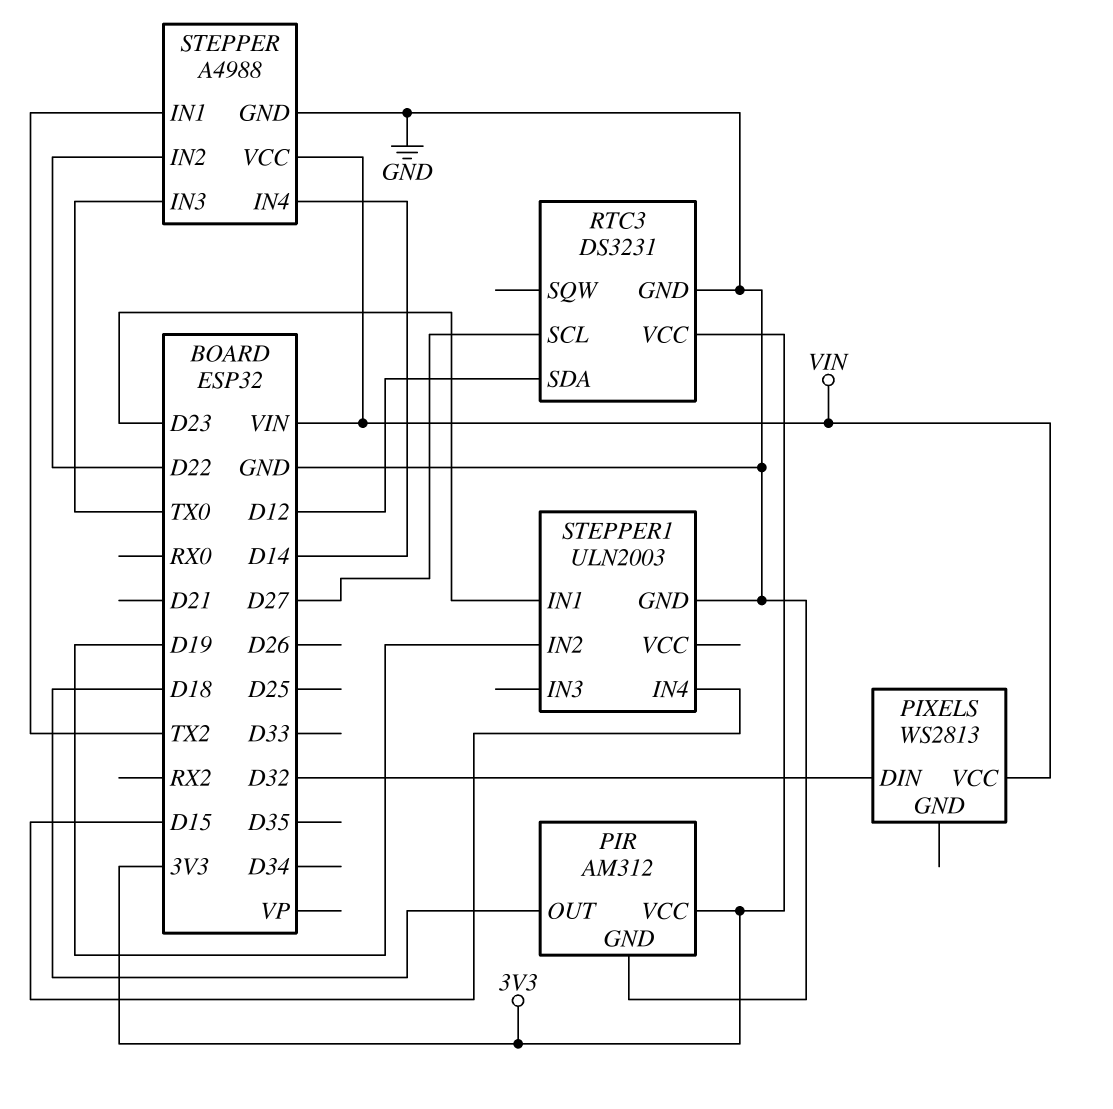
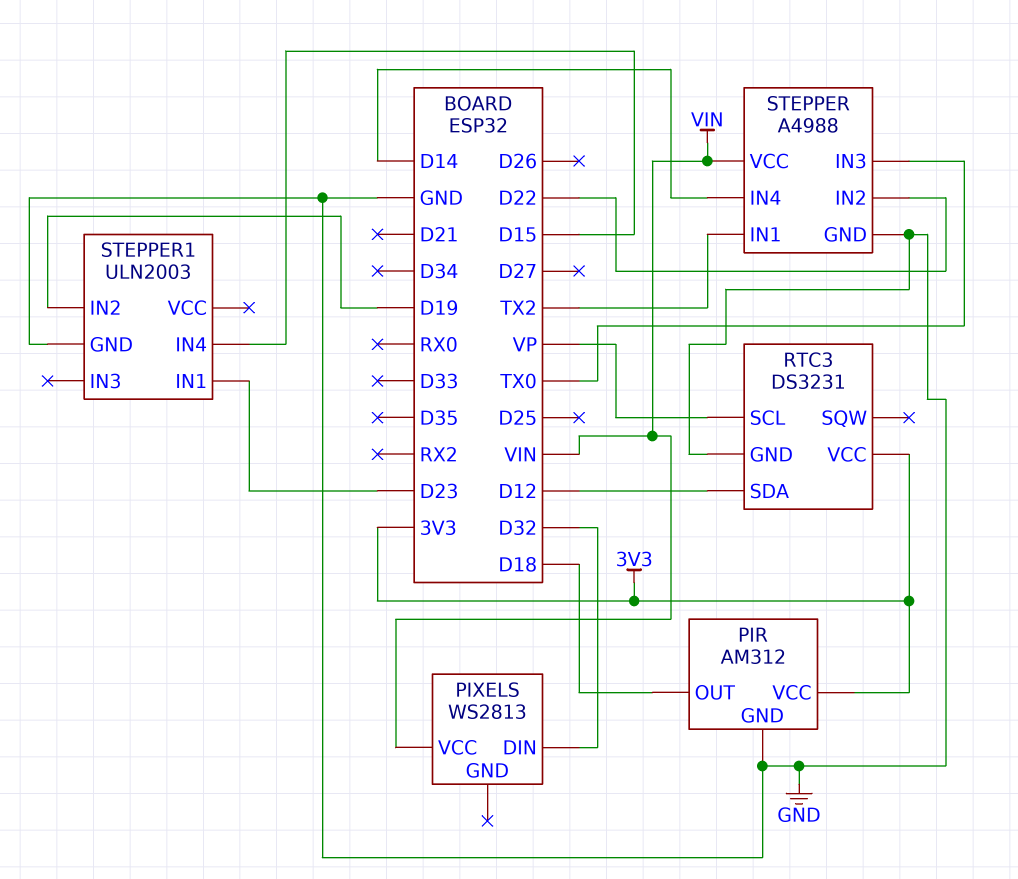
RTC3 pin SCL: D27 -> VP

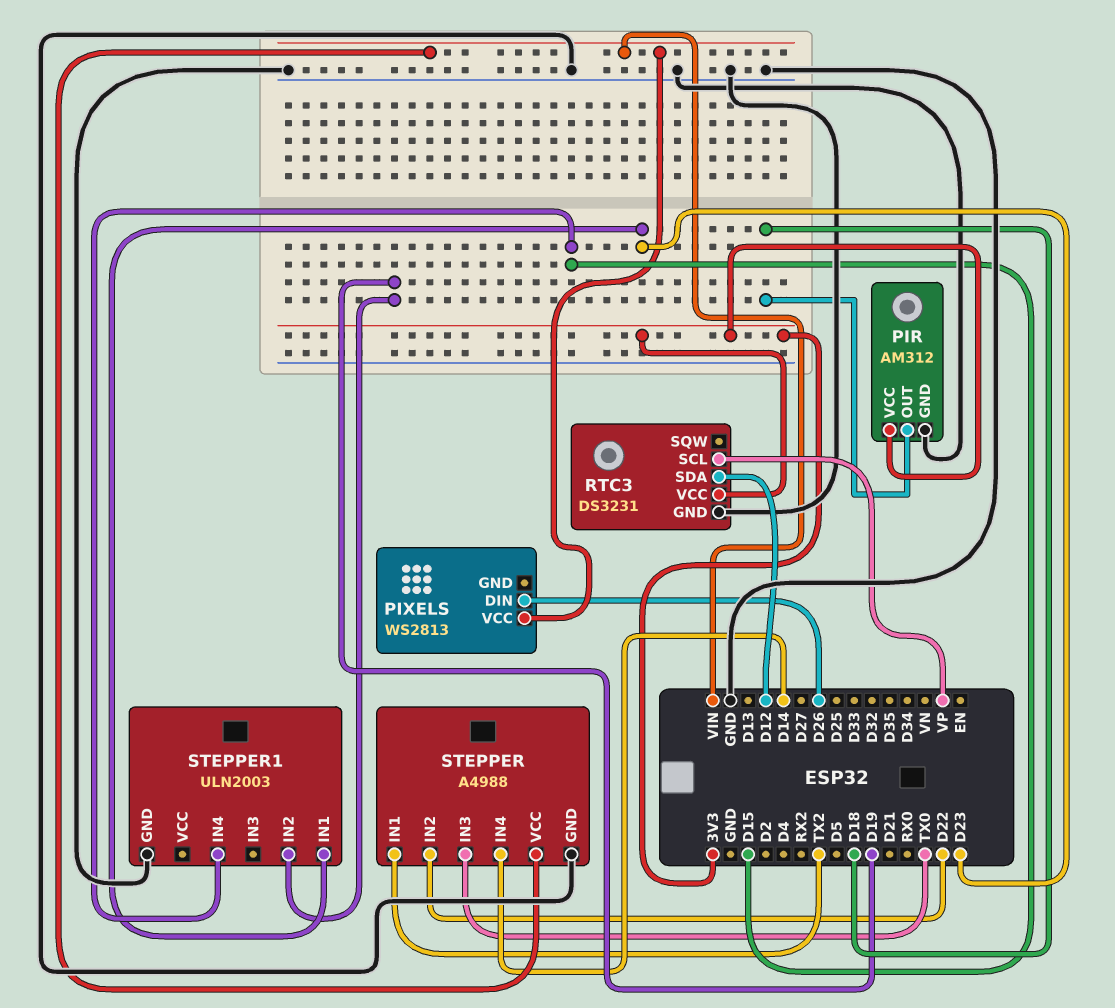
PIXELS pin DIN: D32 -> D26

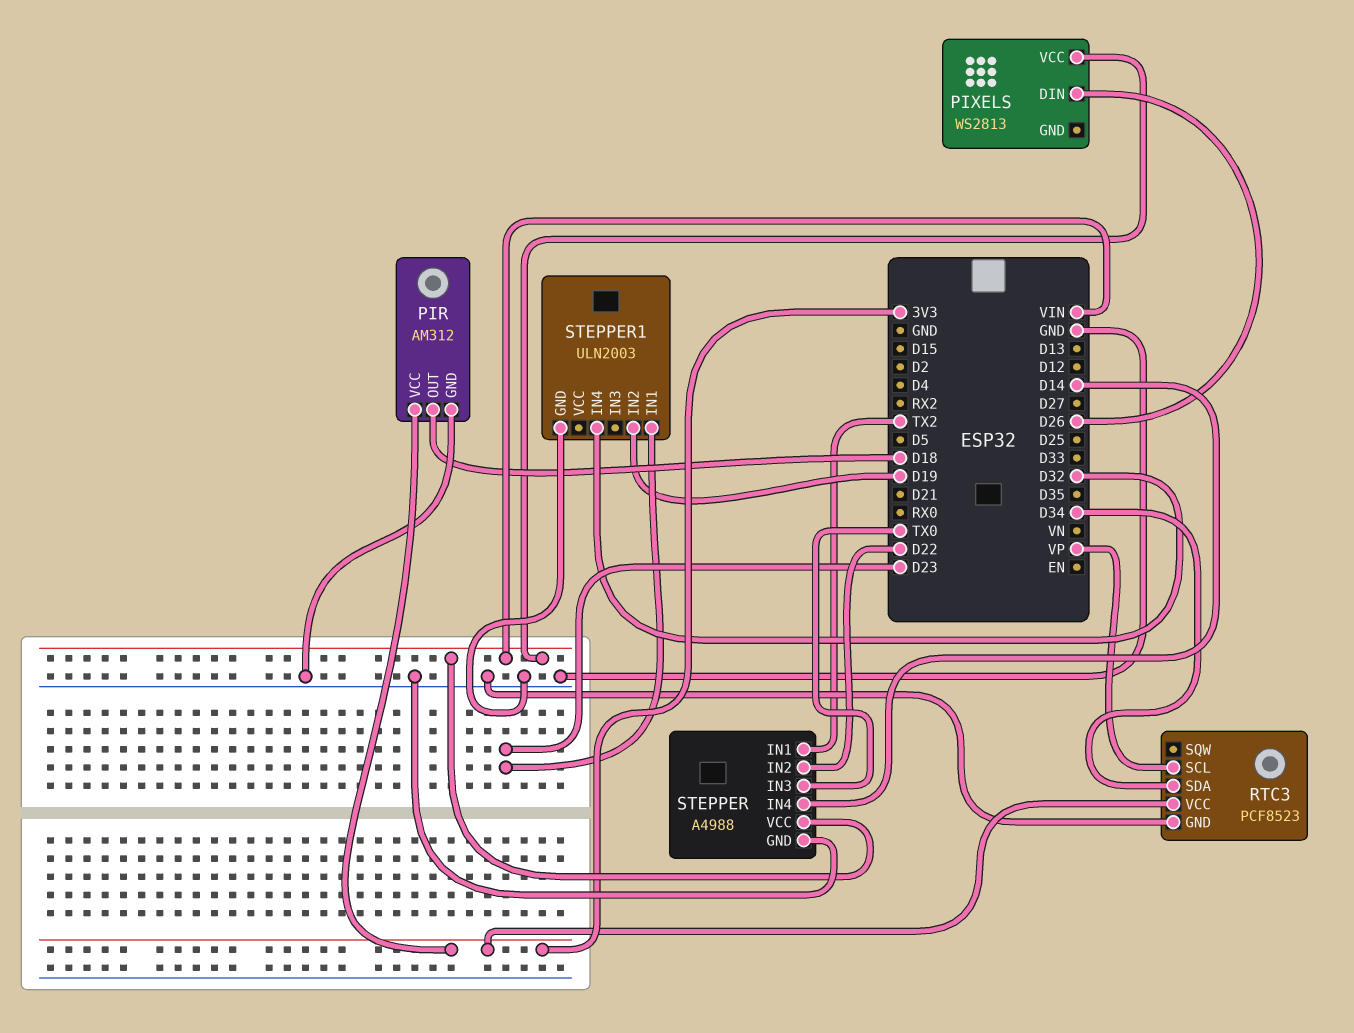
RTC3: DS3231 -> PCF8523
RTC3 pin SDA: D12 -> D34
STEPPER1 pin IN4: D15 -> D32

